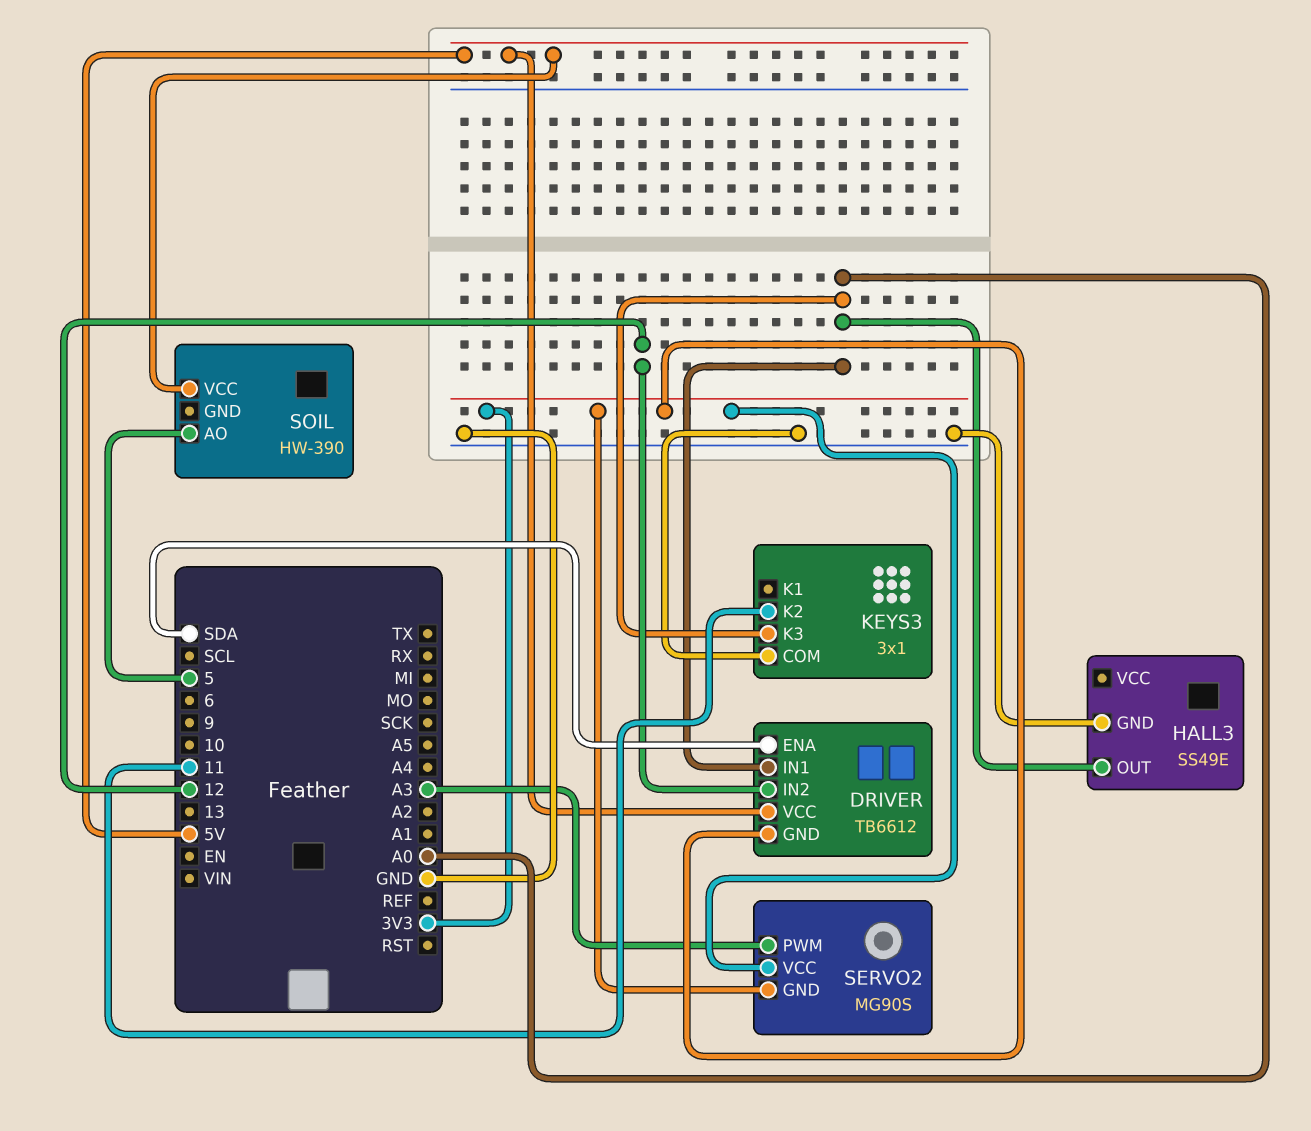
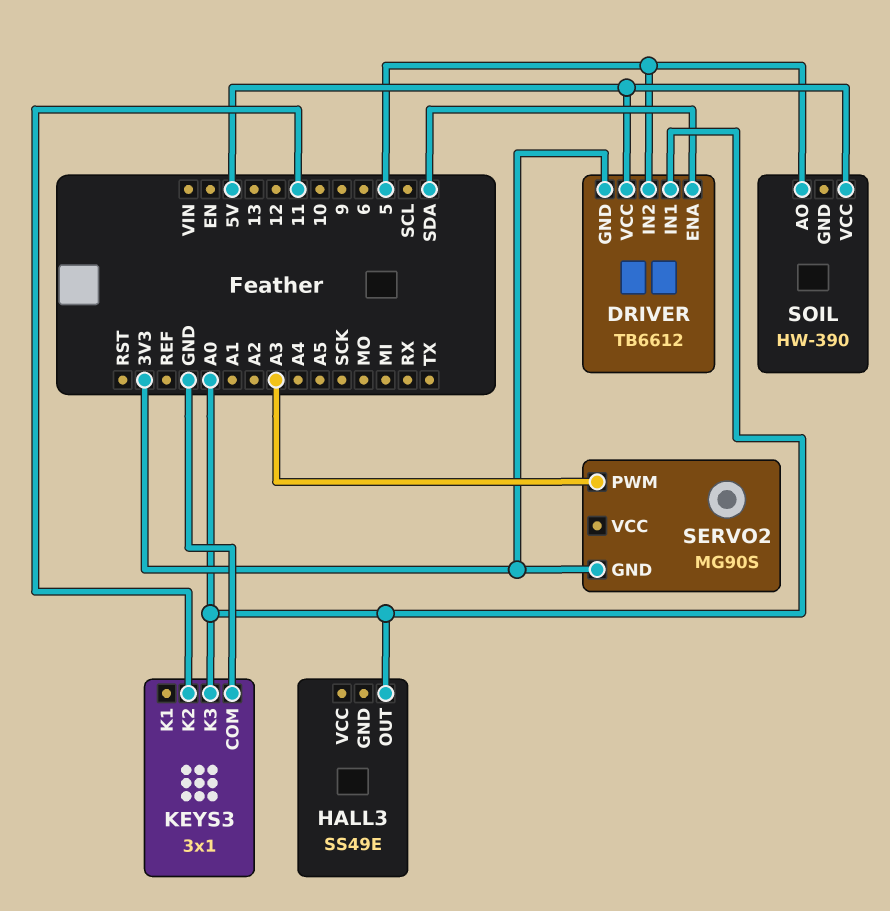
DRIVER pin IN2: 12 -> 5
HALL3 pin GND: GND -> none
SERVO2 pin VCC: 3V3 -> none

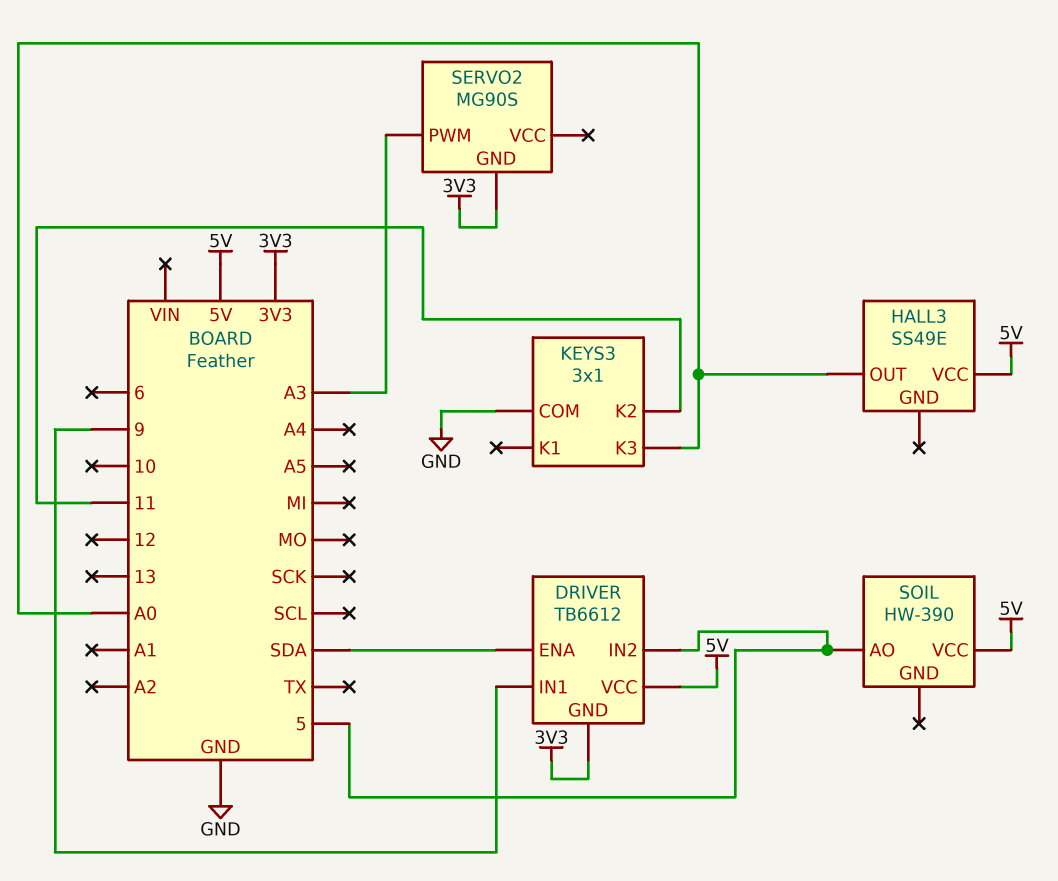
DRIVER pin IN1: A0 -> 9
HALL3 pin VCC: none -> 5V

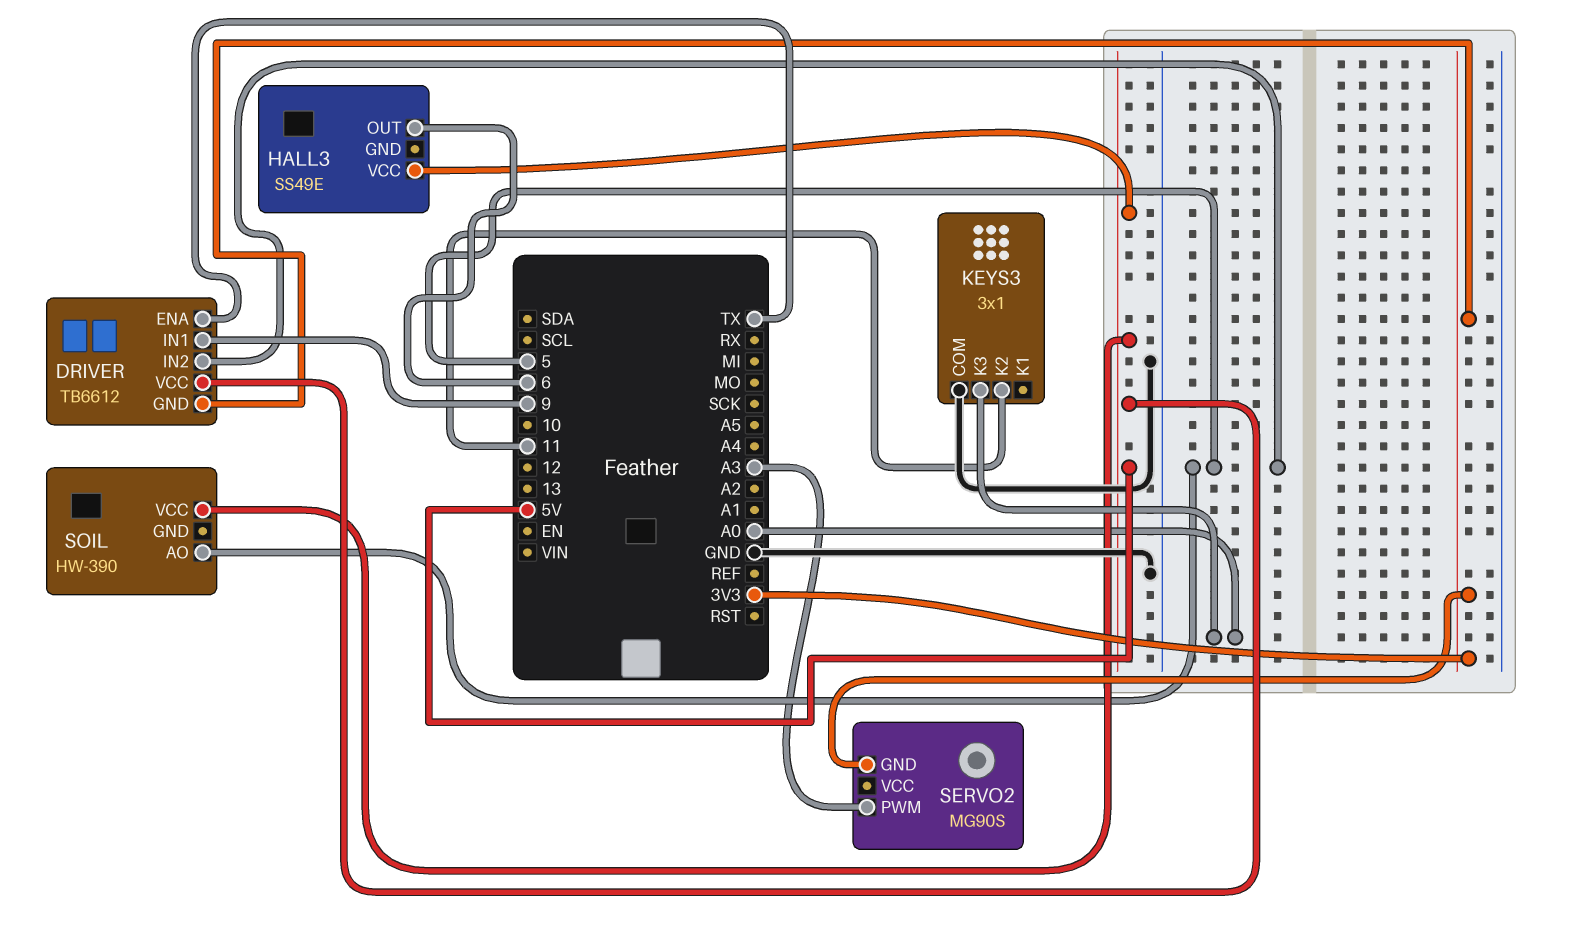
DRIVER pin ENA: SDA -> TX
HALL3 pin OUT: A0 -> 6

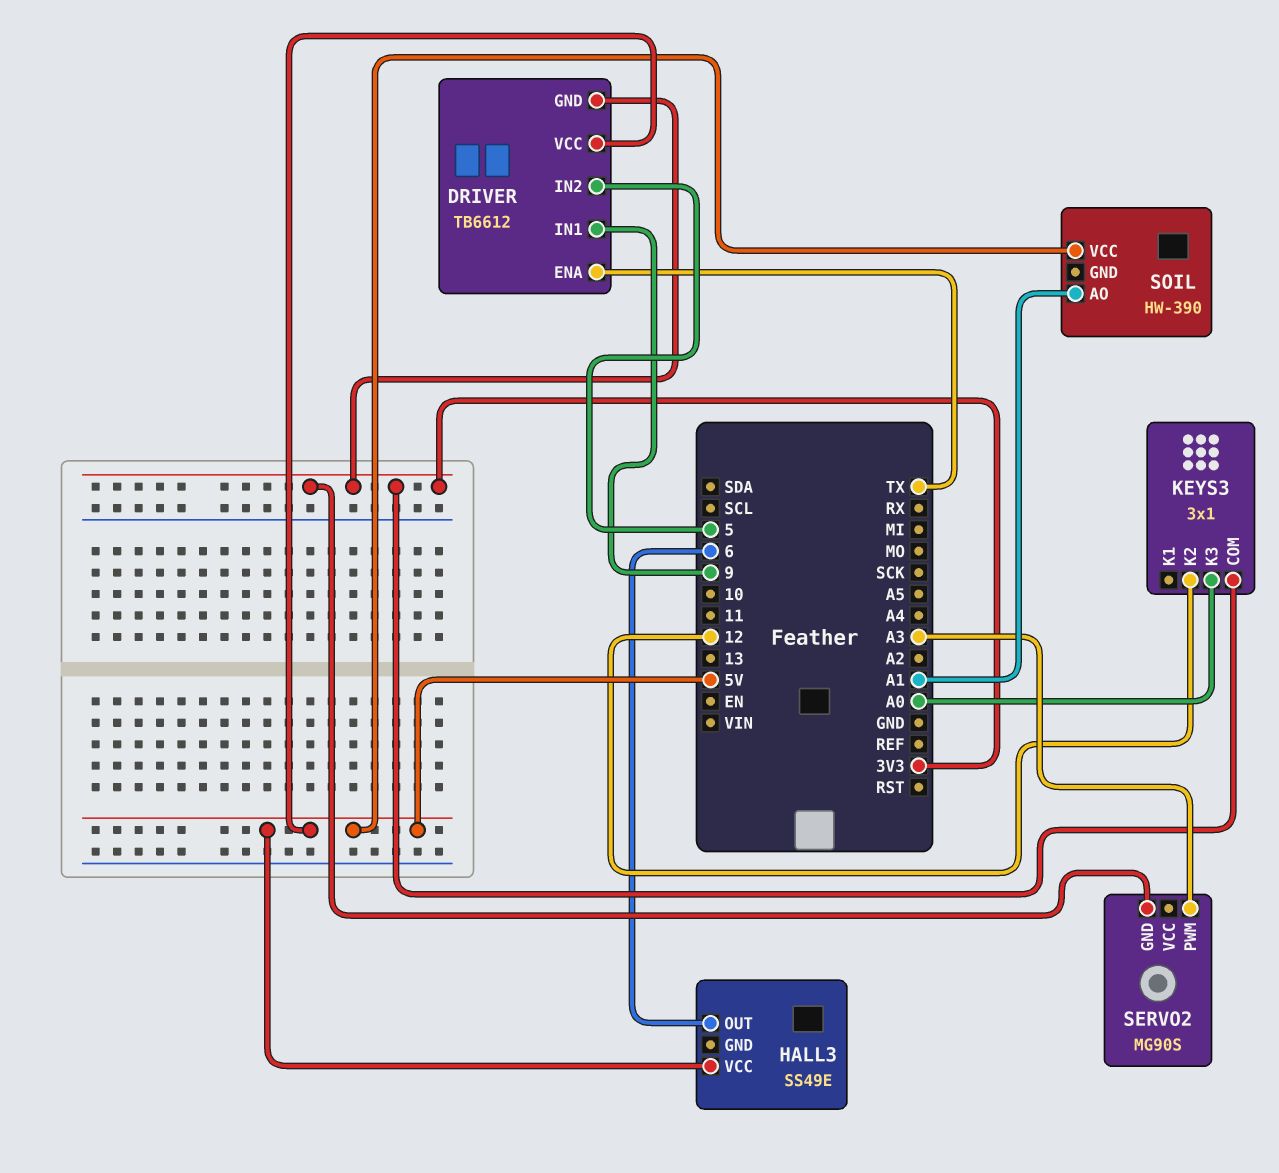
KEYS3 pin COM: GND -> 3V3
KEYS3 pin K2: 11 -> 12
SOIL pin AO: 5 -> A1

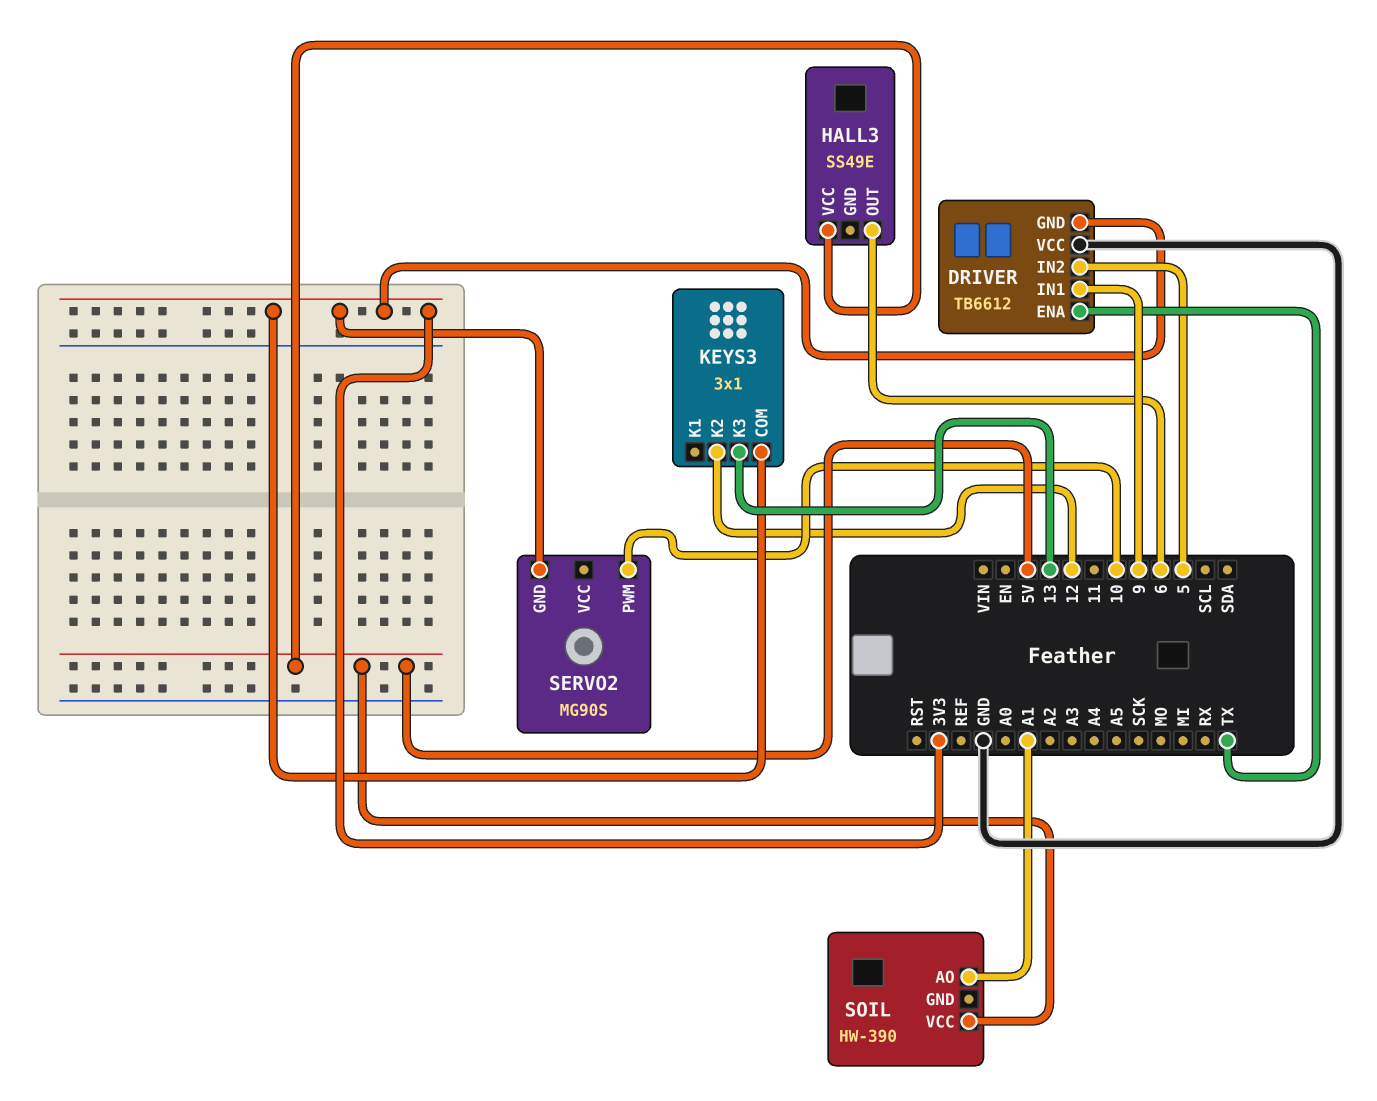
DRIVER pin VCC: 5V -> GND
KEYS3 pin K3: A0 -> 13
SERVO2 pin PWM: A3 -> 10

